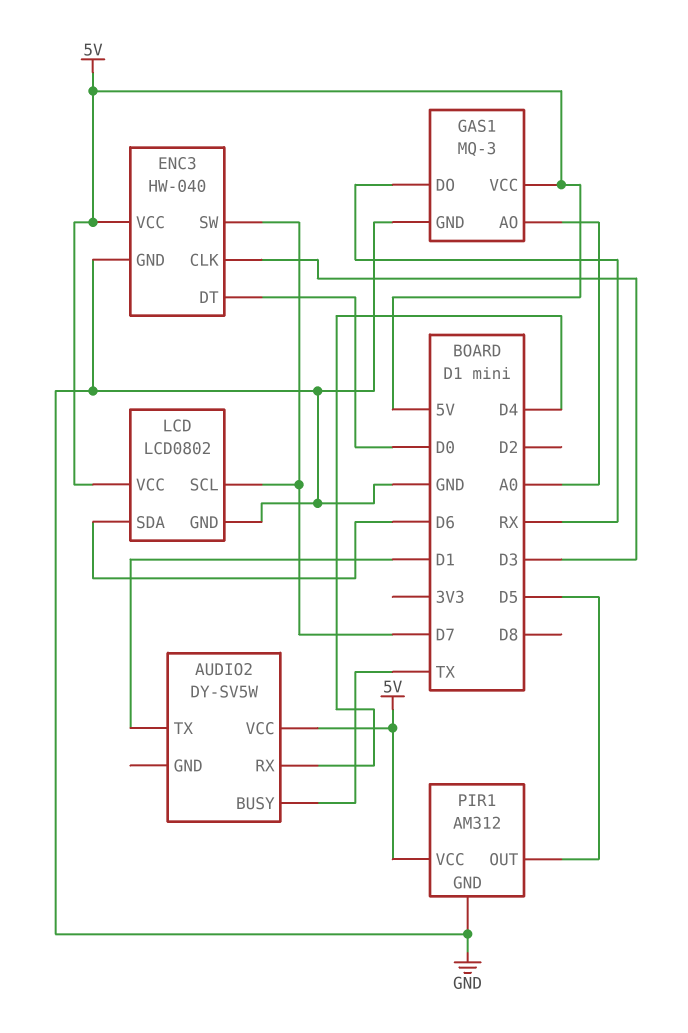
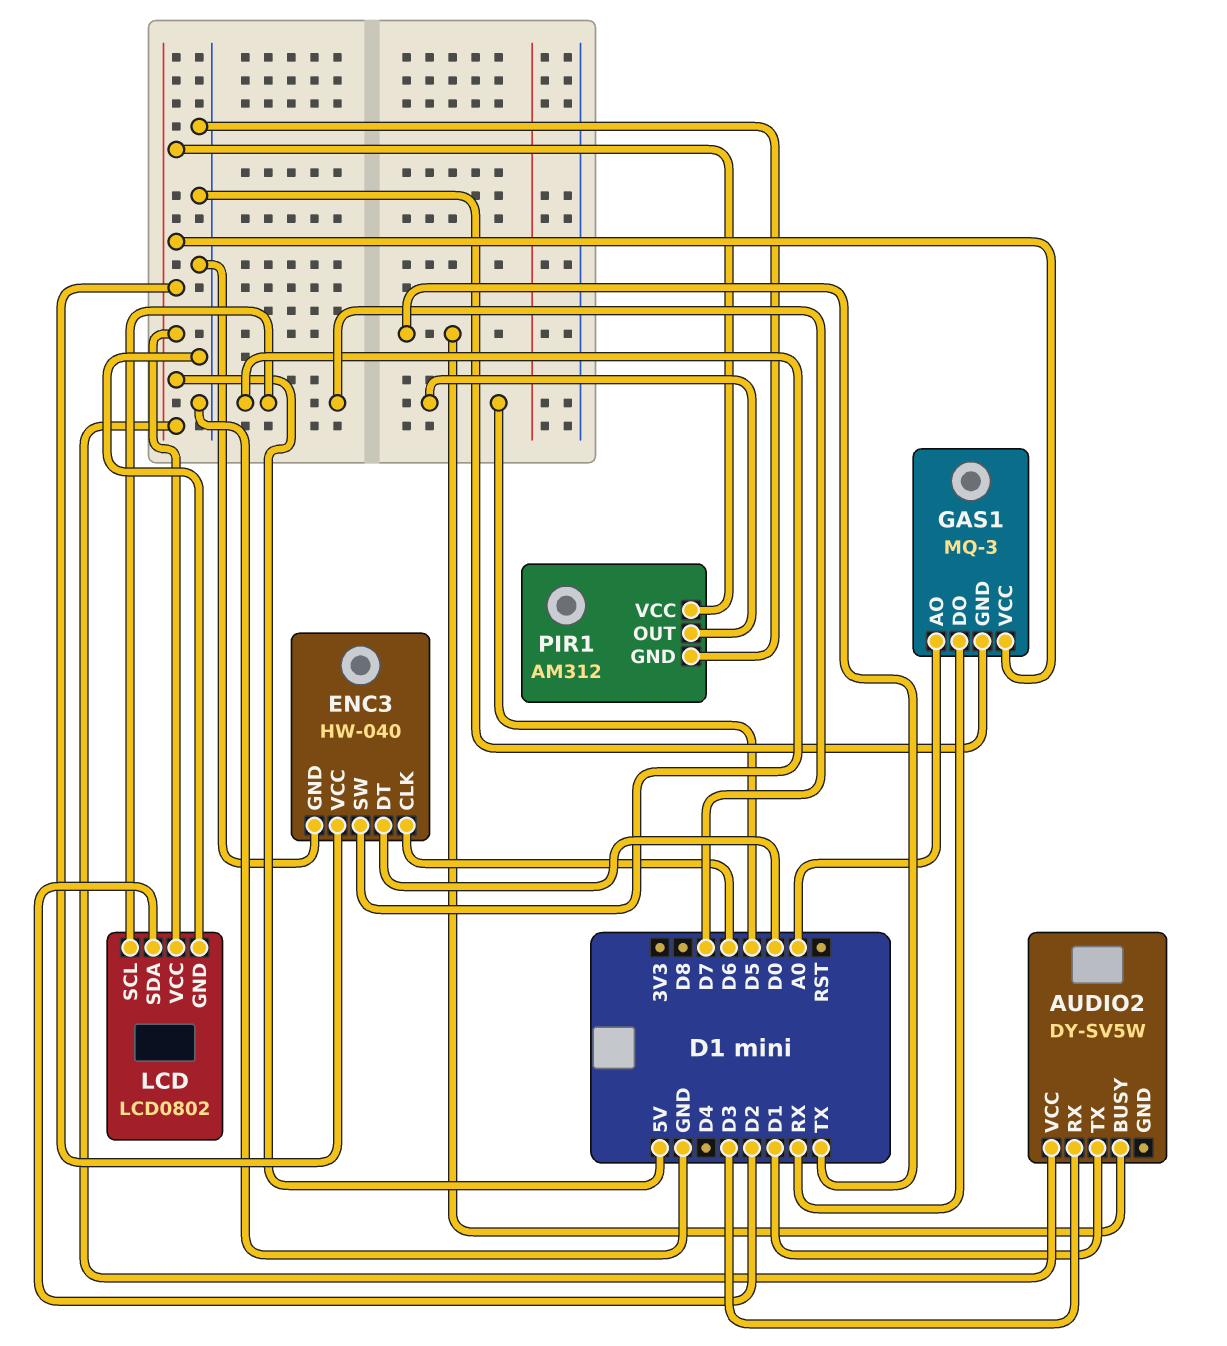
AUDIO2 pin RX: D4 -> D3
ENC3 pin CLK: D3 -> D6
LCD pin SDA: D6 -> D2

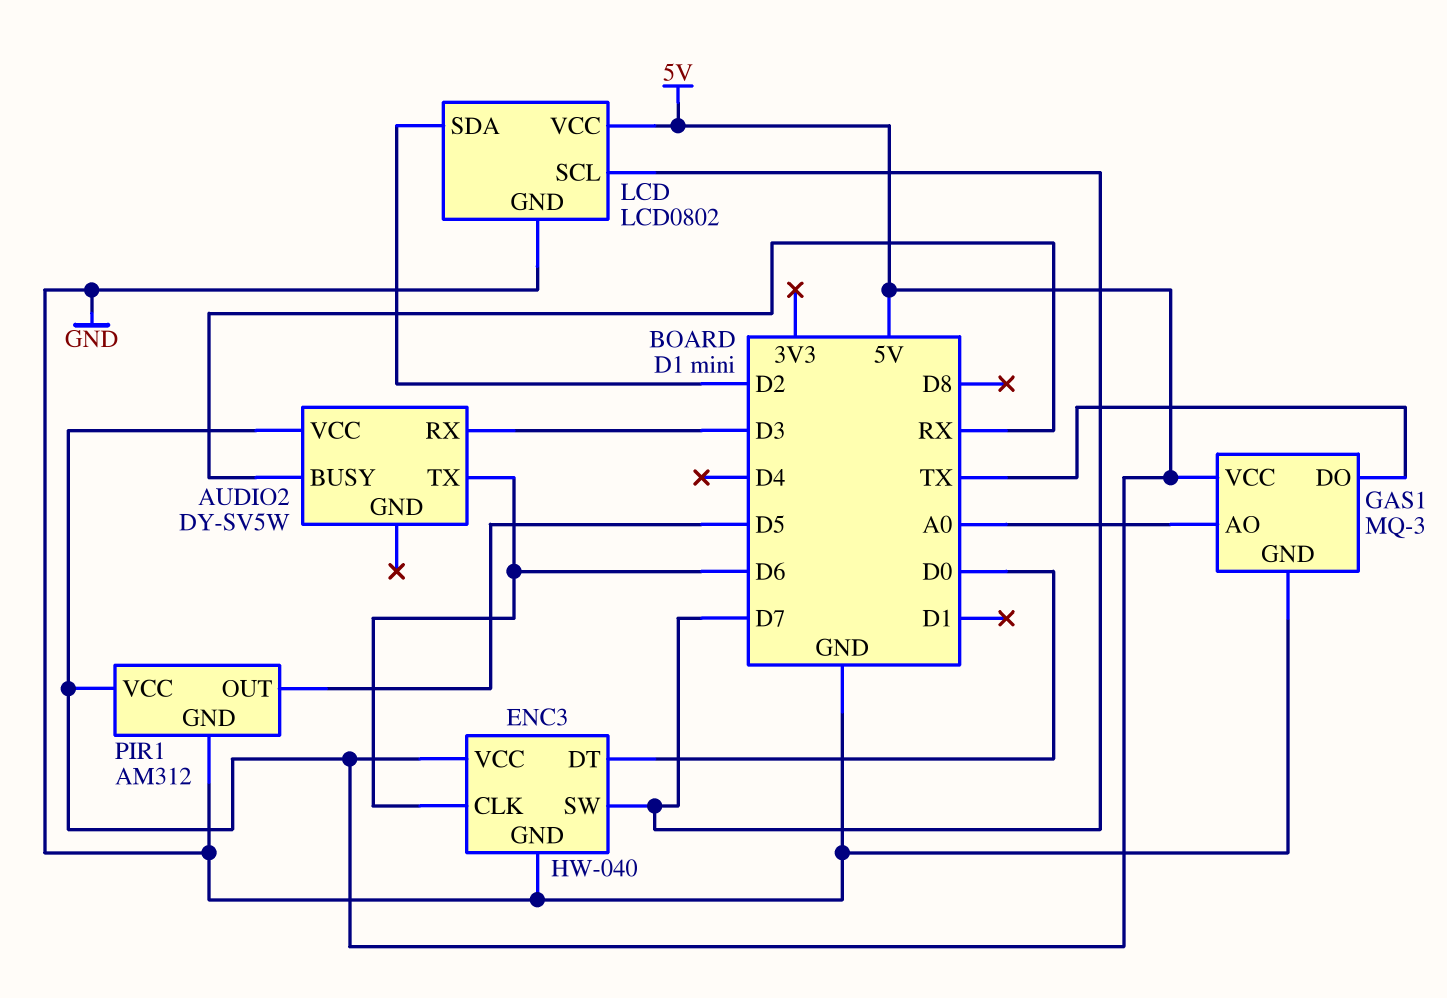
AUDIO2 pin BUSY: TX -> RX
AUDIO2 pin TX: D1 -> D6
GAS1 pin DO: RX -> TX

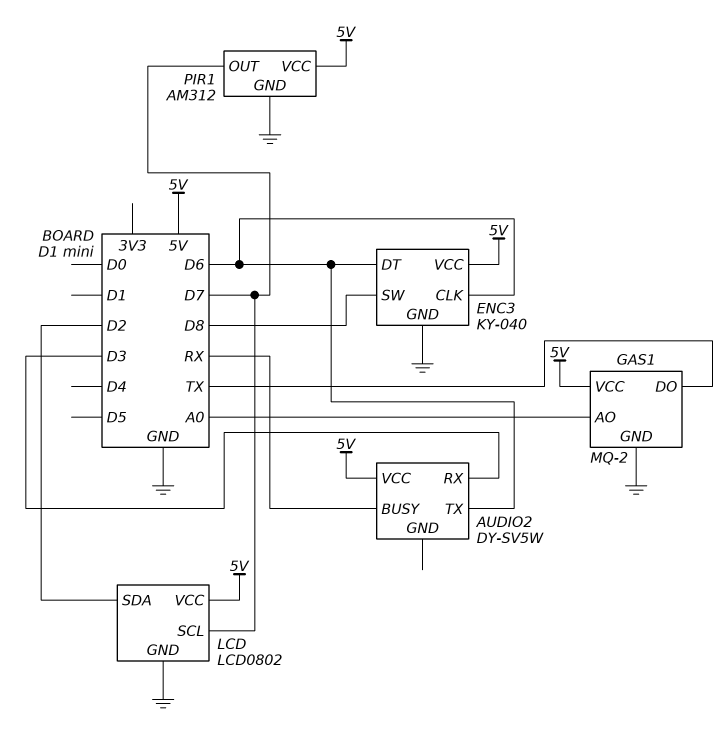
ENC3: HW-040 -> KY-040
ENC3 pin DT: D0 -> D6
ENC3 pin SW: D7 -> D8
GAS1: MQ-3 -> MQ-2
PIR1 pin OUT: D5 -> D7

